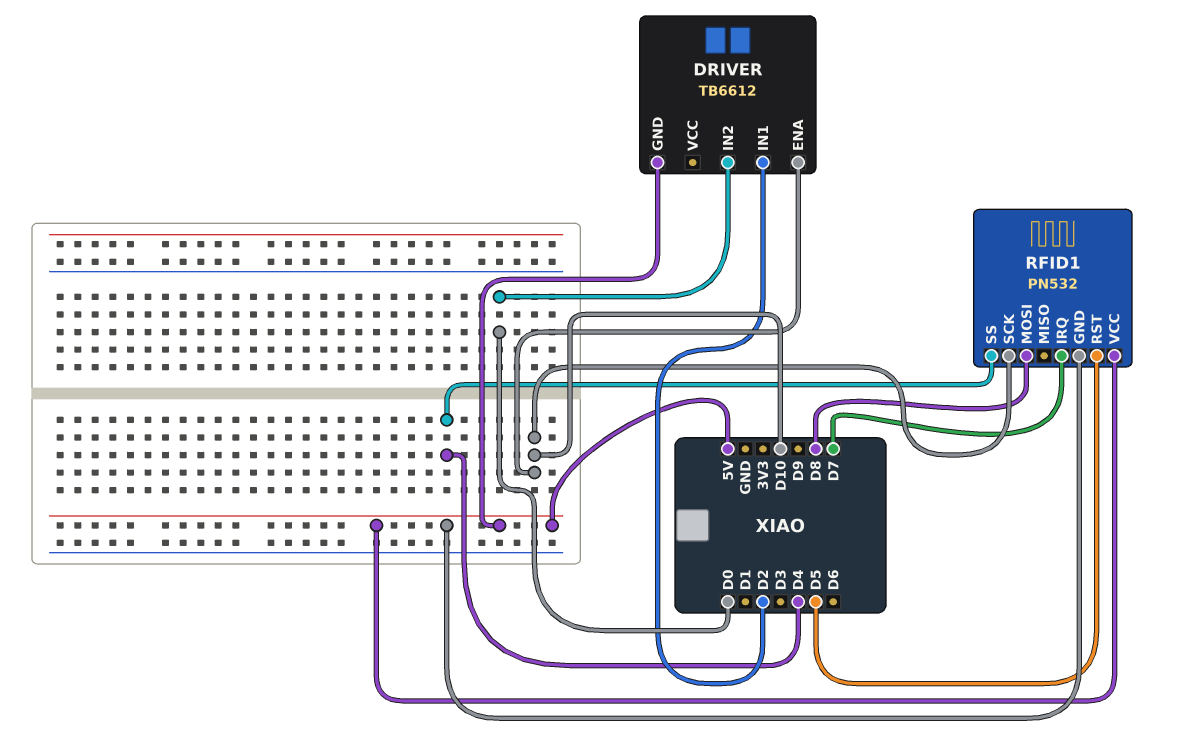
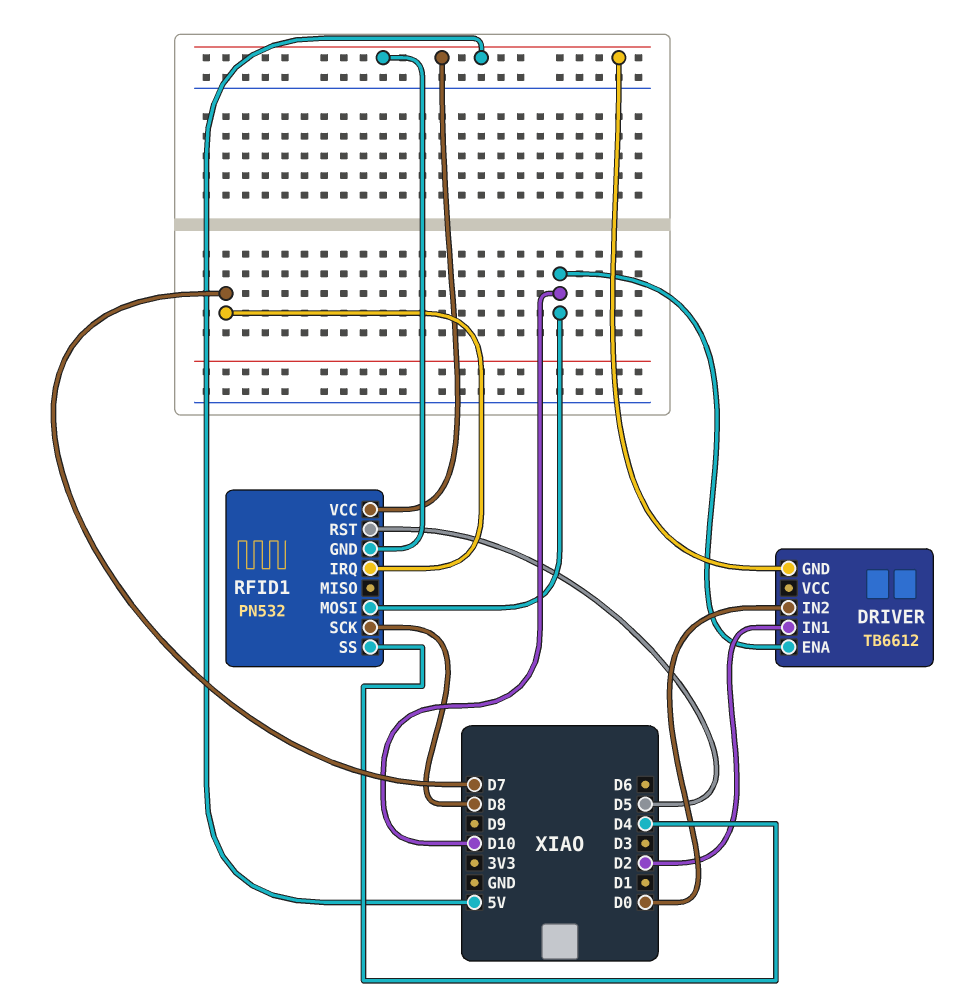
RFID1 pin MOSI: D8 -> D10
RFID1 pin SCK: D10 -> D8

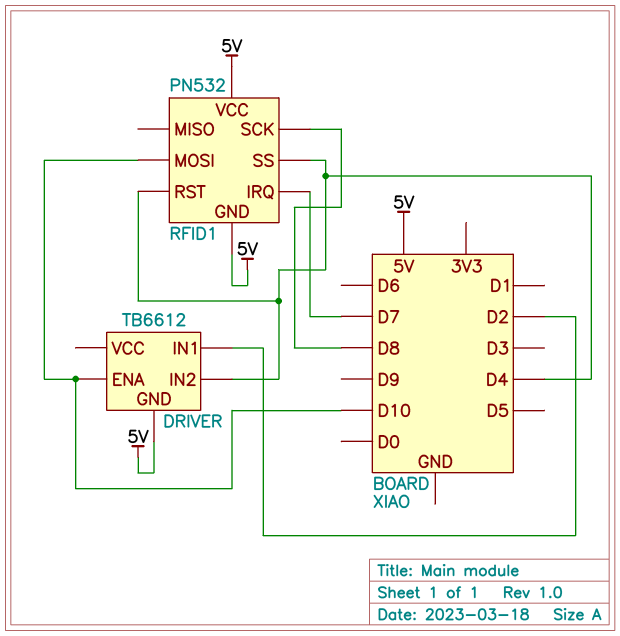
DRIVER pin IN2: D0 -> D4
RFID1 pin RST: D5 -> D4

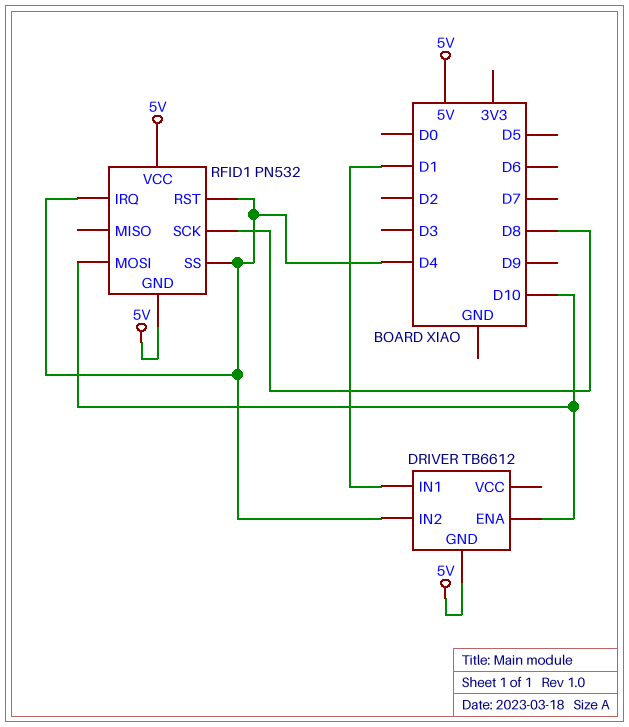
DRIVER pin IN1: D2 -> D1
RFID1 pin IRQ: D7 -> D4

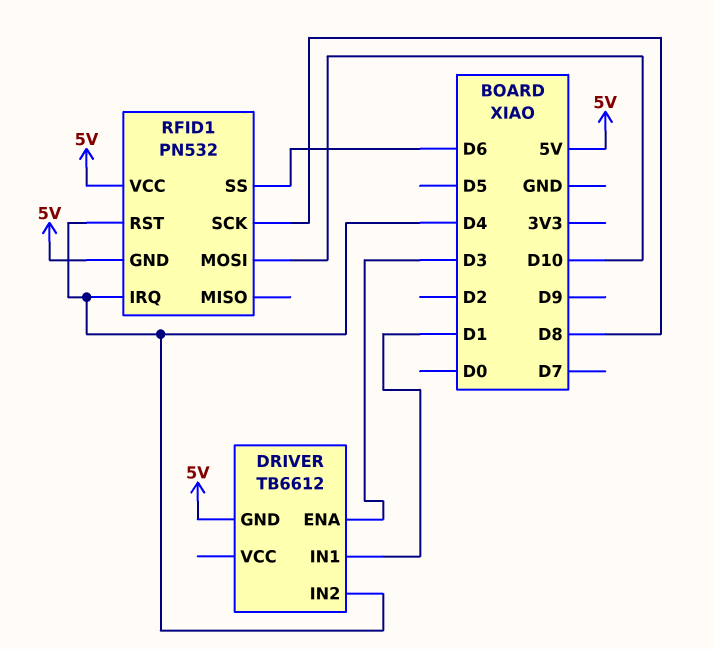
DRIVER pin ENA: D10 -> D3
RFID1 pin SS: D4 -> D6

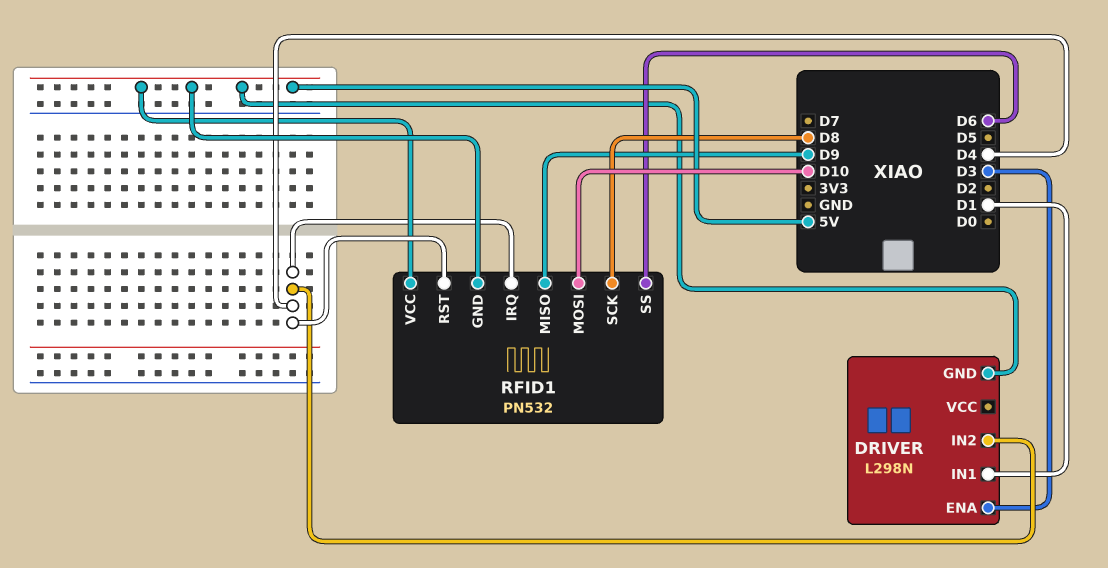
DRIVER: TB6612 -> L298N
RFID1 pin MISO: none -> D9

